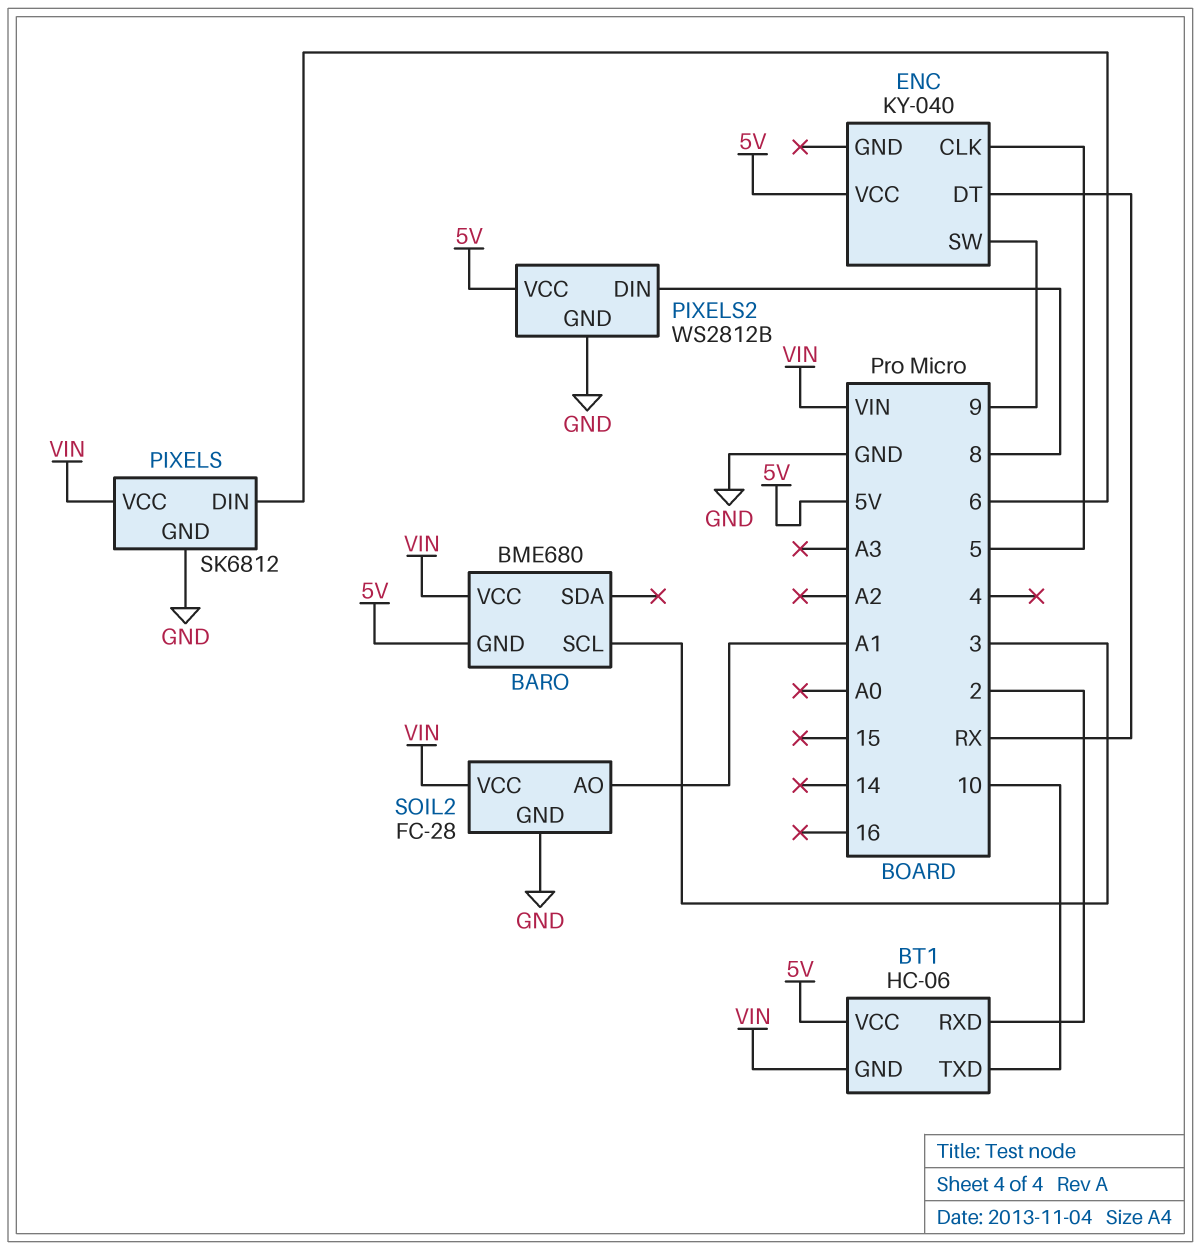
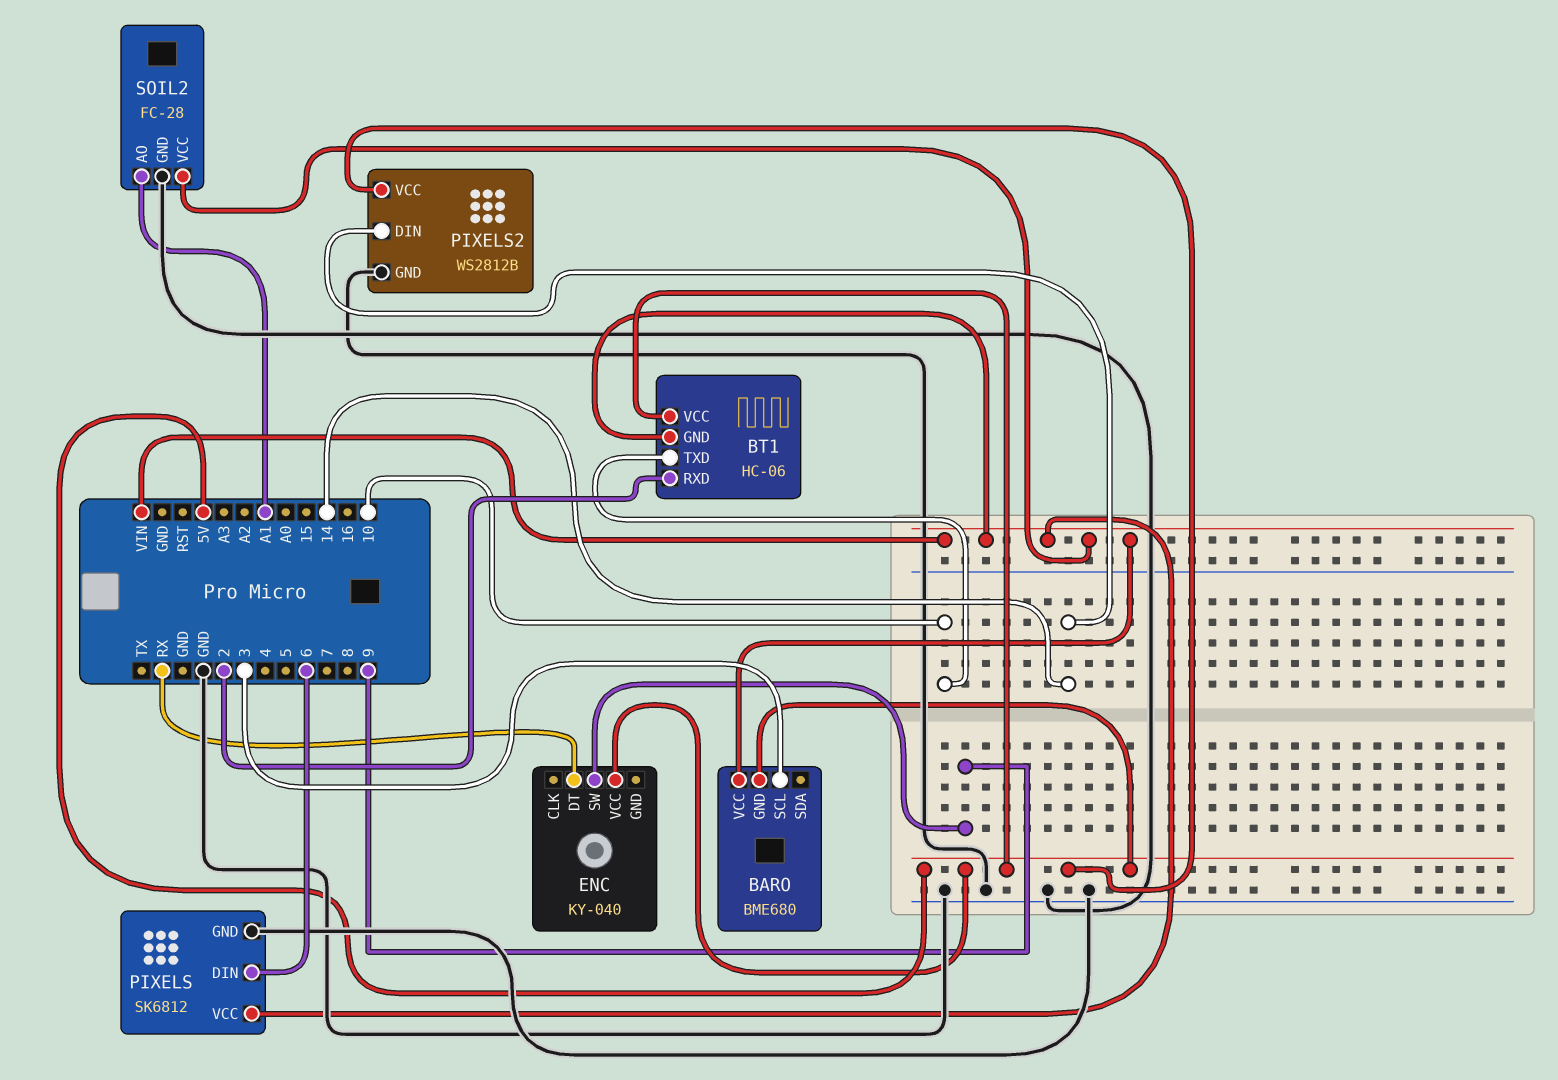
ENC pin CLK: 5 -> none
PIXELS2 pin DIN: 8 -> 14

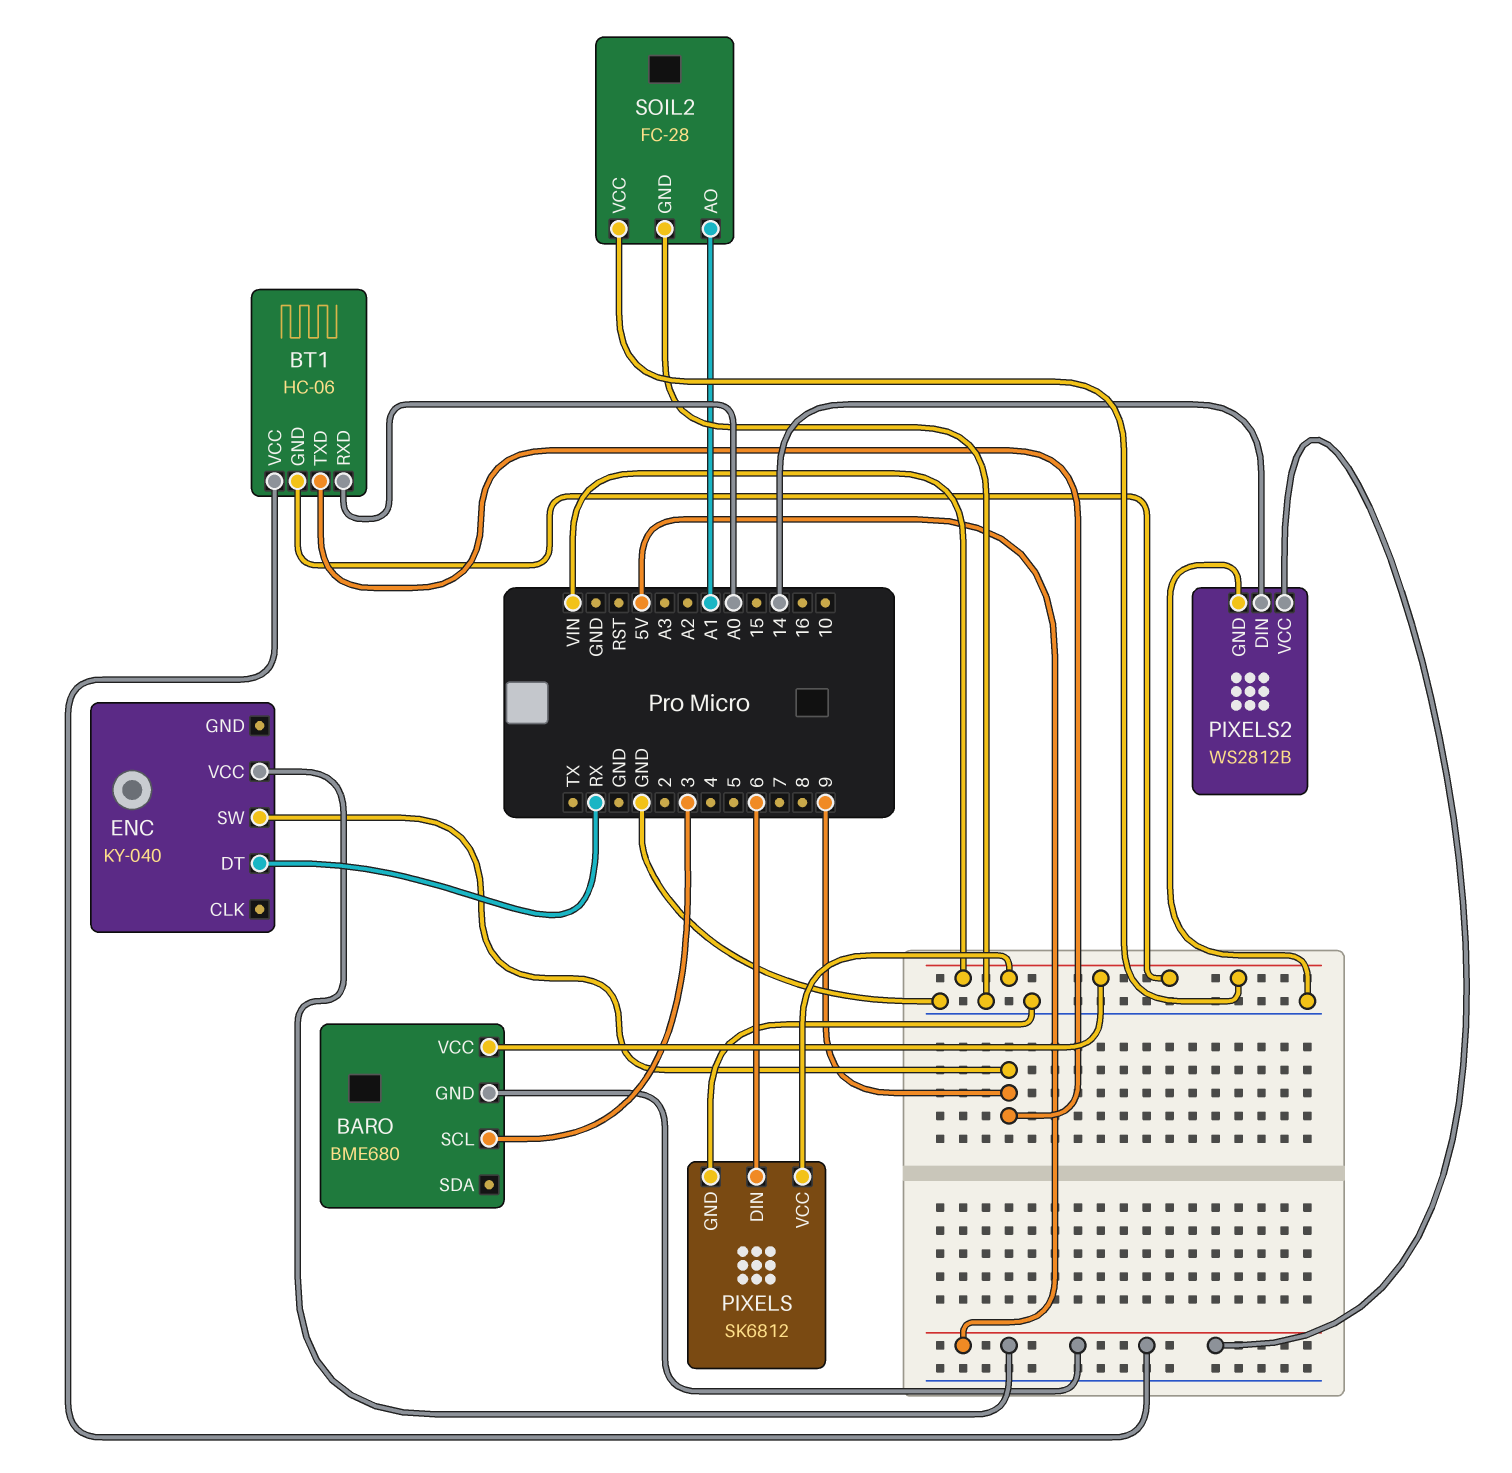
BT1 pin RXD: 2 -> A0
BT1 pin TXD: 10 -> 9

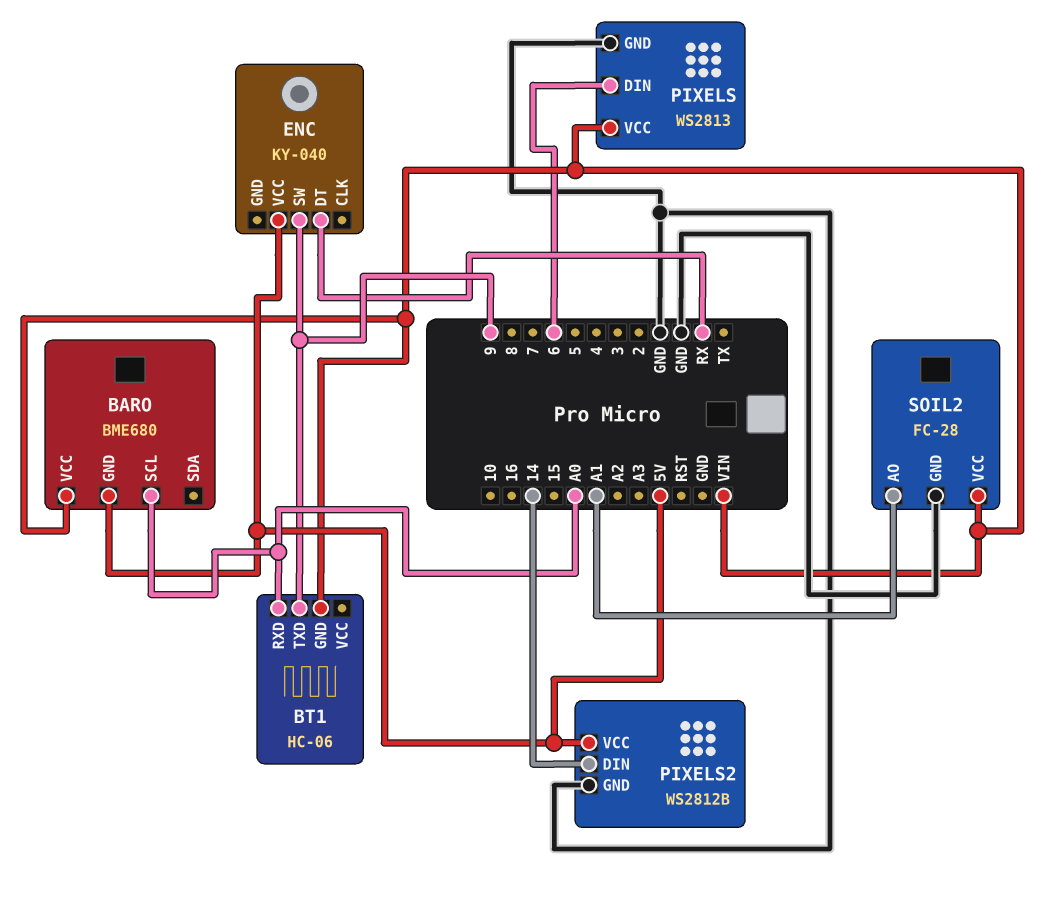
BARO pin SCL: 3 -> A0
BT1 pin VCC: 5V -> none
PIXELS: SK6812 -> WS2813

